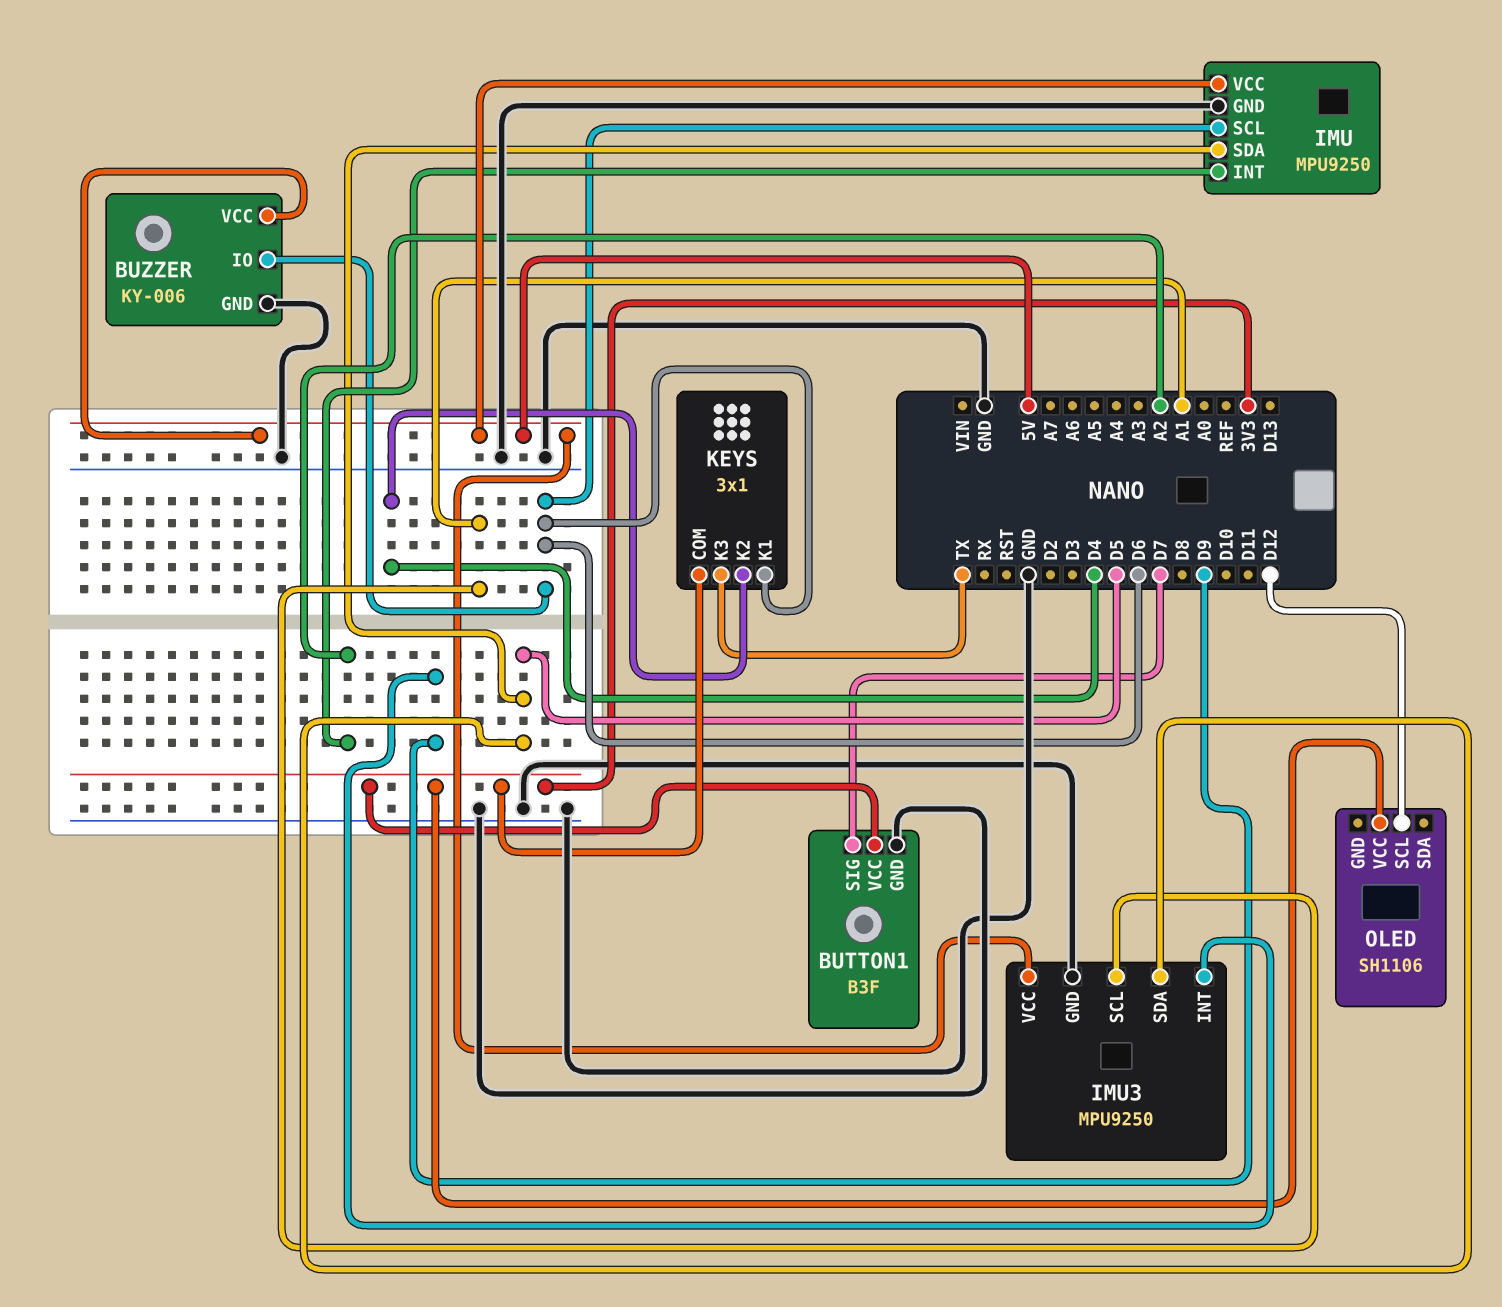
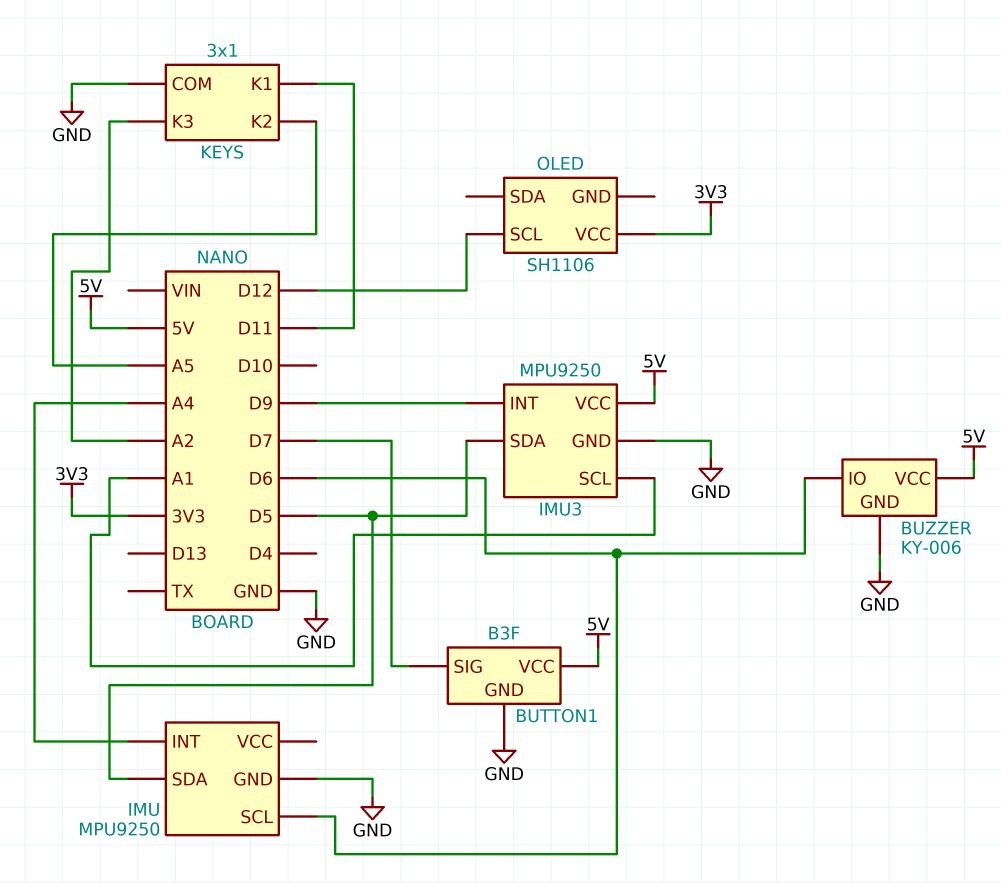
BUTTON1 pin VCC: 3V3 -> 5V
IMU pin INT: A2 -> A4
IMU pin VCC: 5V -> none
KEYS pin COM: 3V3 -> GND
KEYS pin K1: D6 -> D11
KEYS pin K2: D4 -> A5
KEYS pin K3: TX -> A2

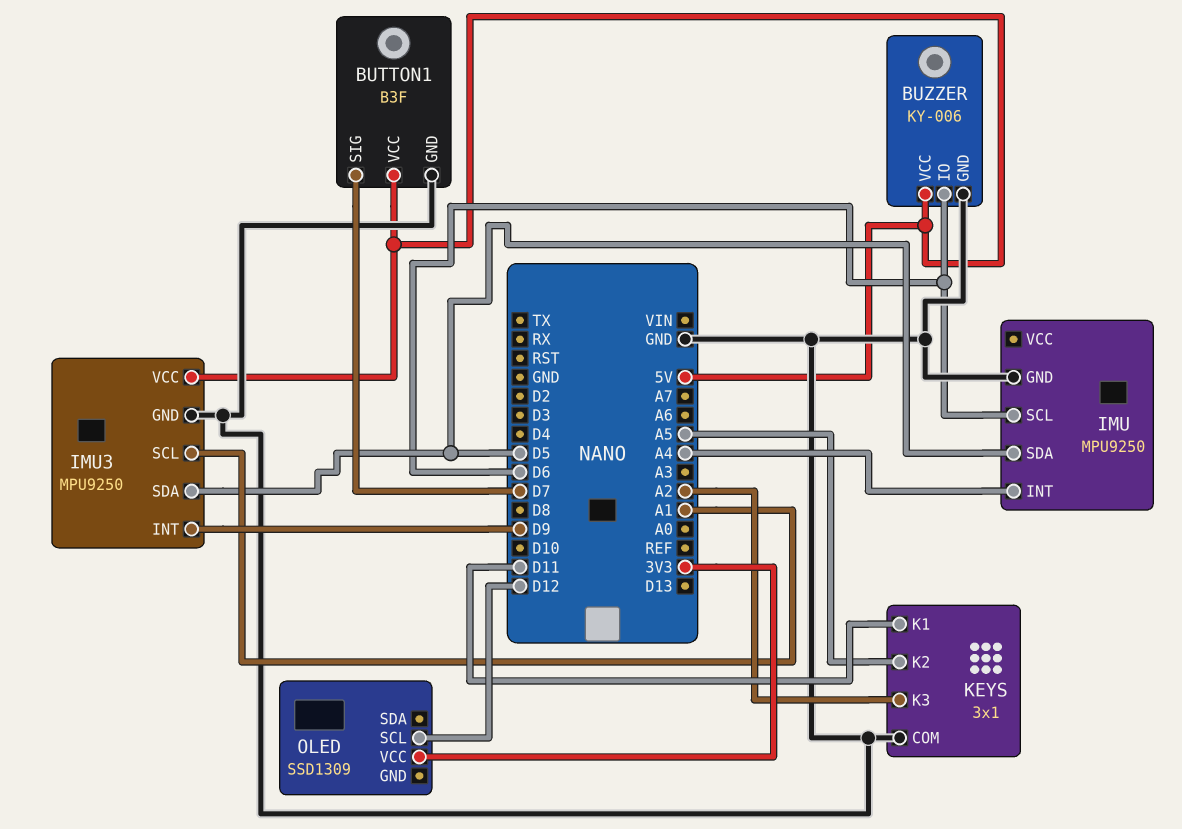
OLED: SH1106 -> SSD1309

